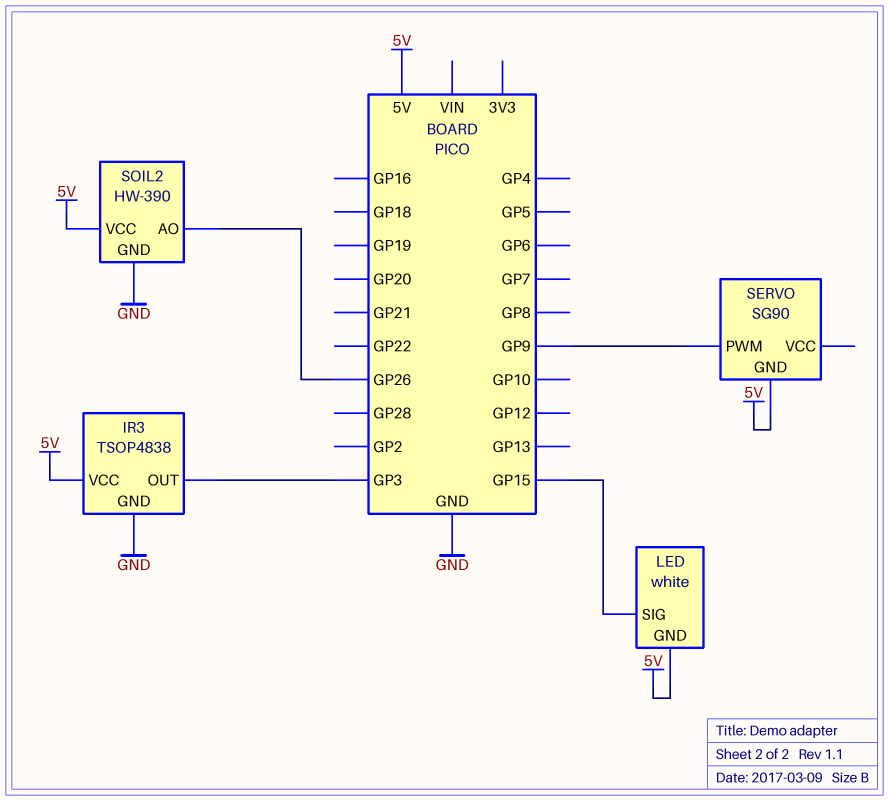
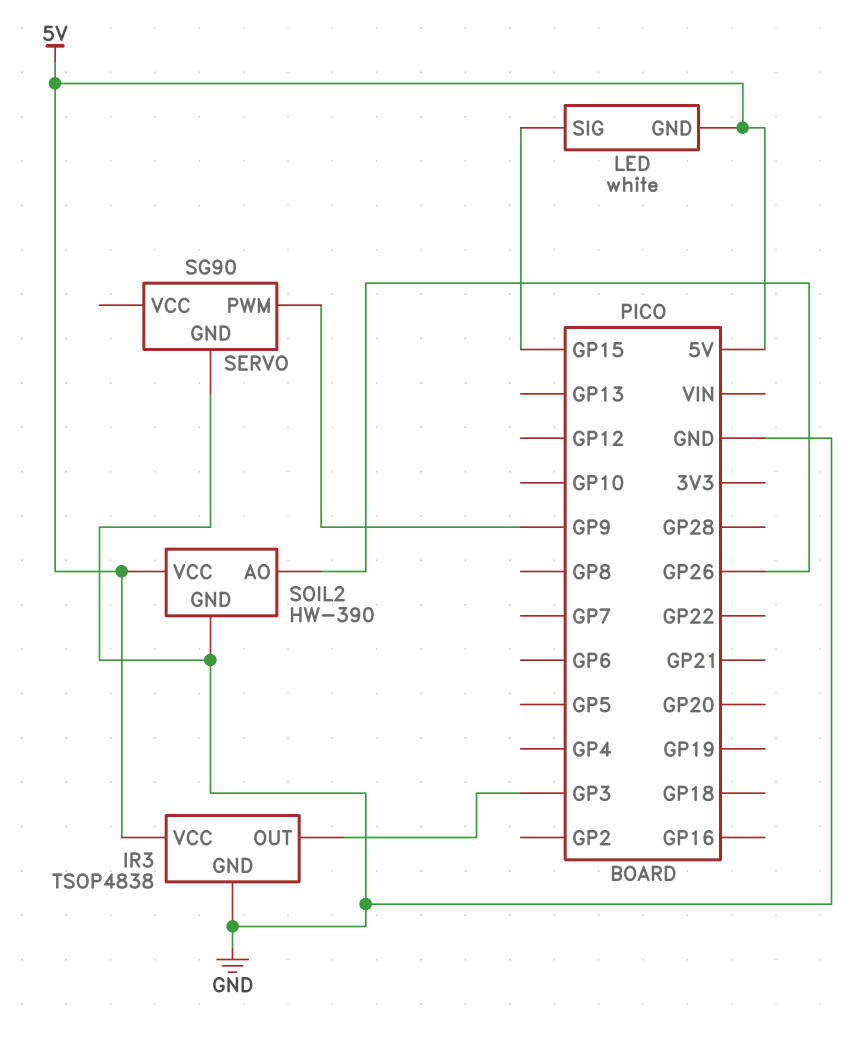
SERVO pin GND: 5V -> GND

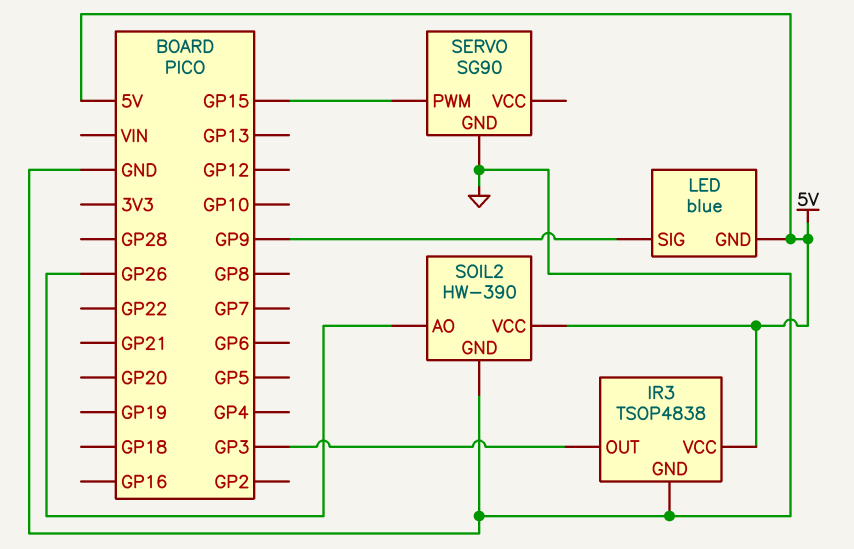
LED: white -> blue
LED pin SIG: GP15 -> GP9
SERVO pin PWM: GP9 -> GP15

